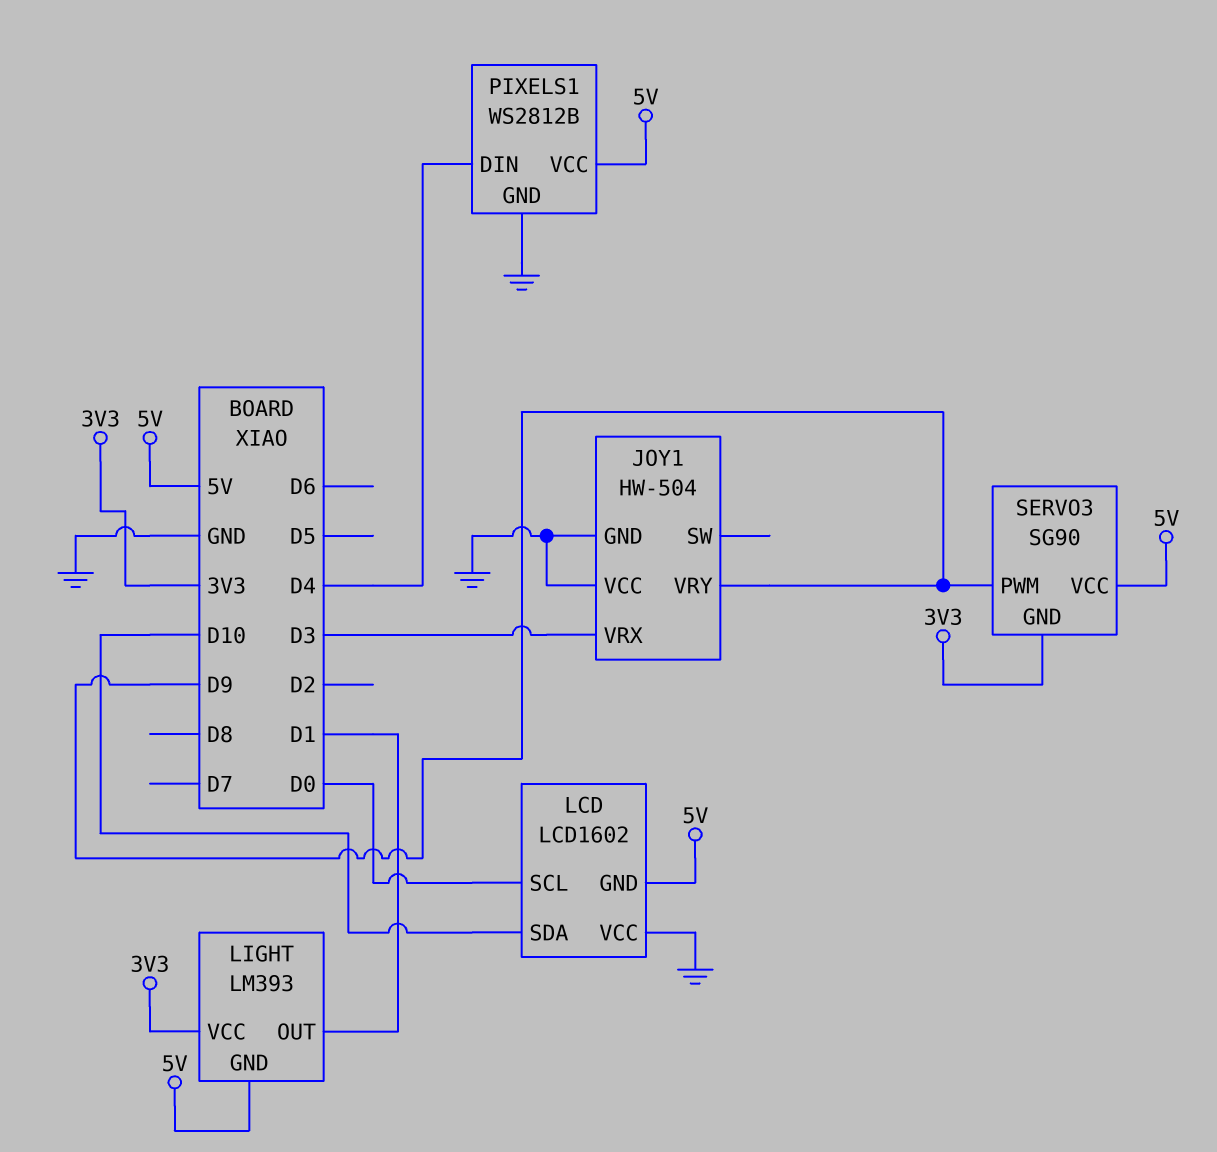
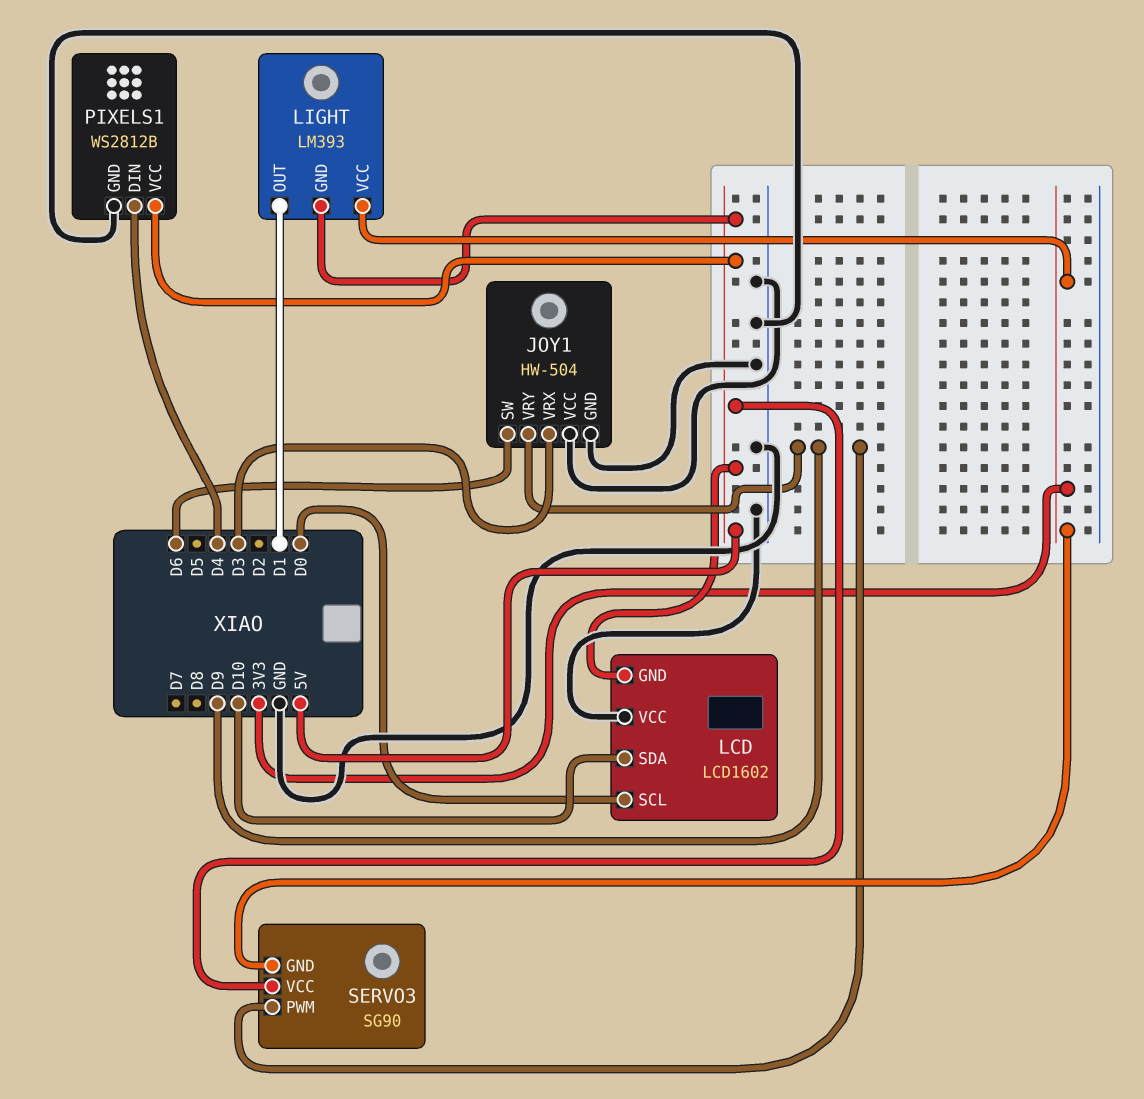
JOY1 pin SW: none -> D6

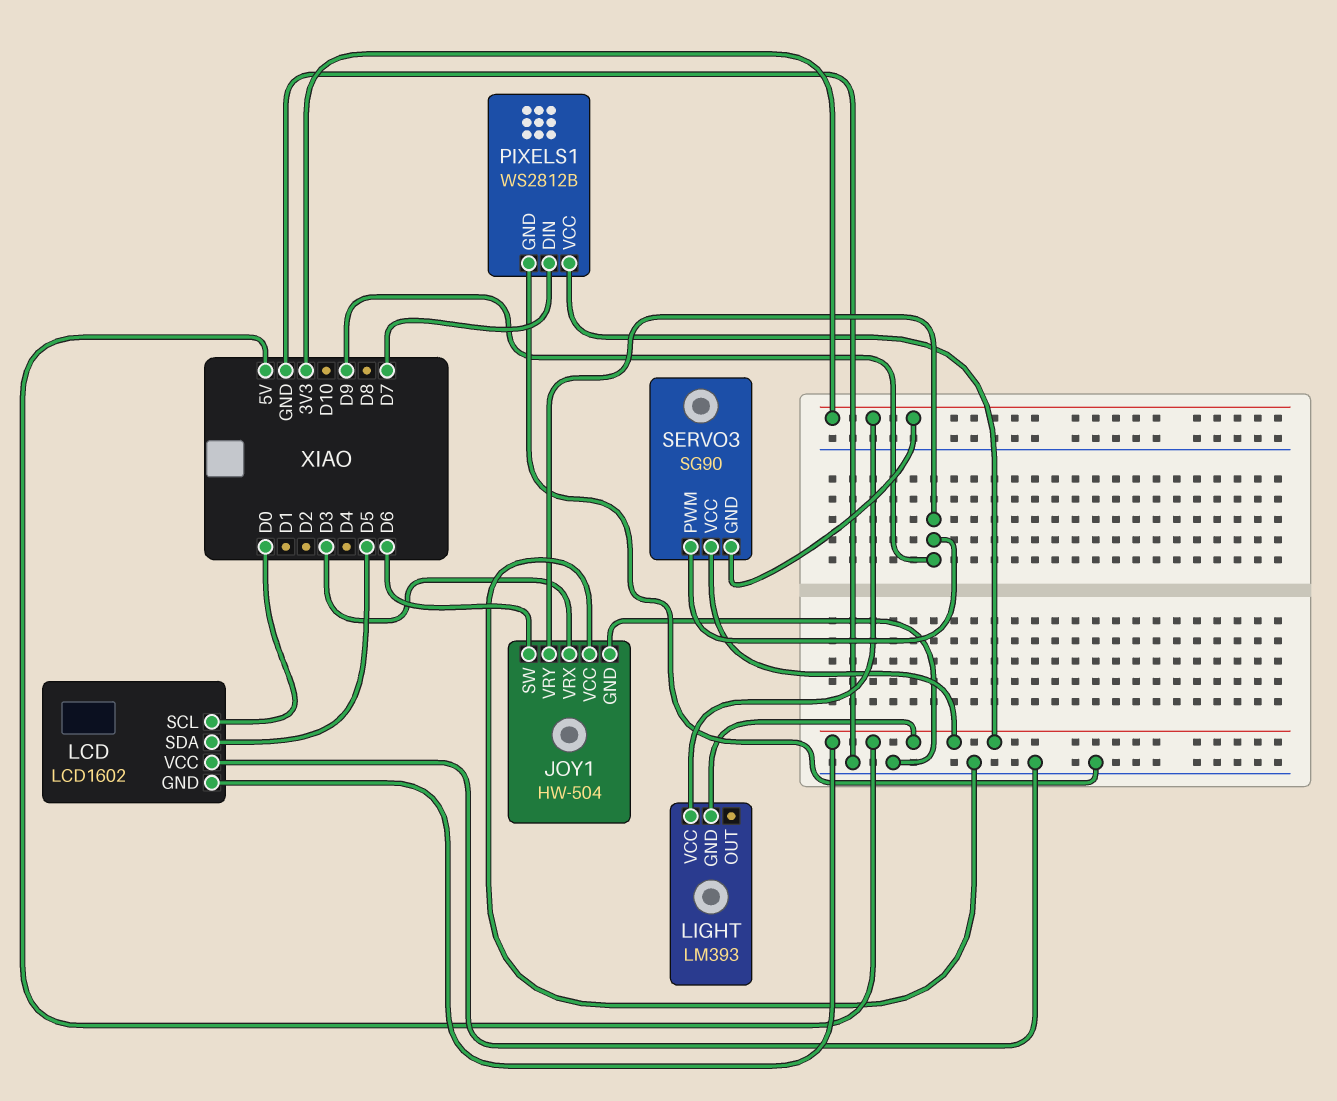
LCD pin SDA: D10 -> D5
LIGHT pin OUT: D1 -> none
PIXELS1 pin DIN: D4 -> D7

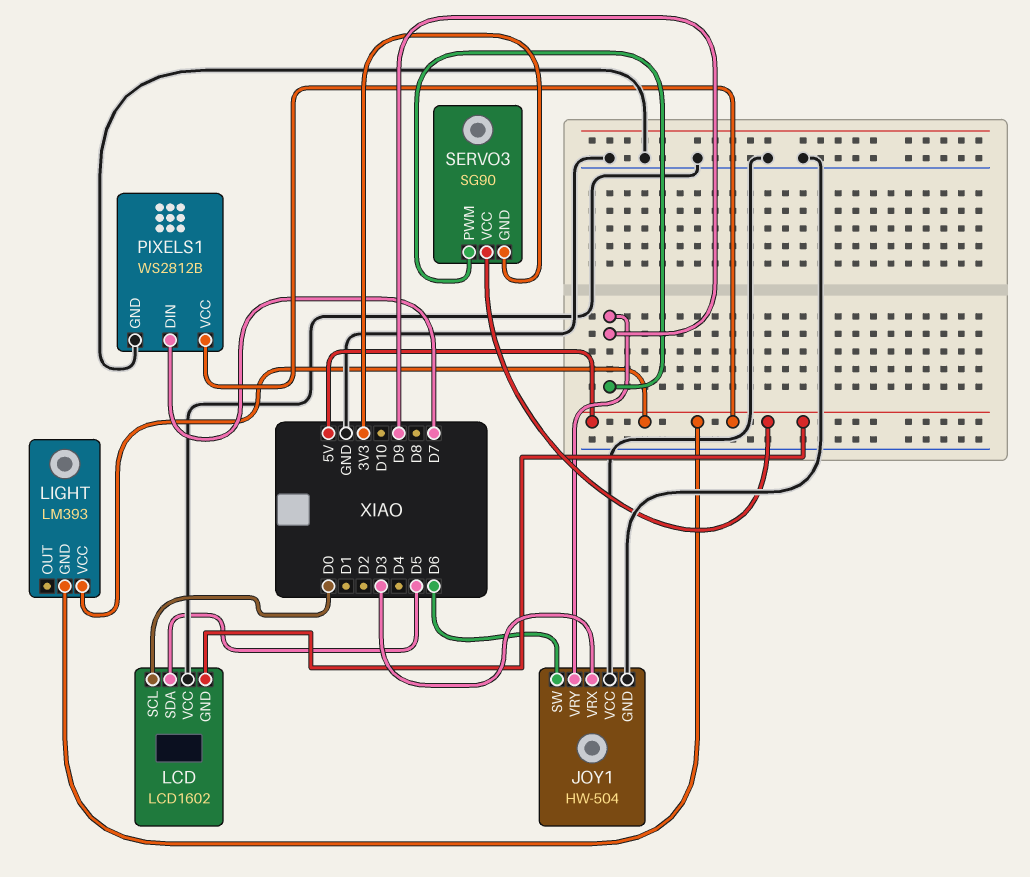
LIGHT pin VCC: 3V3 -> 5V

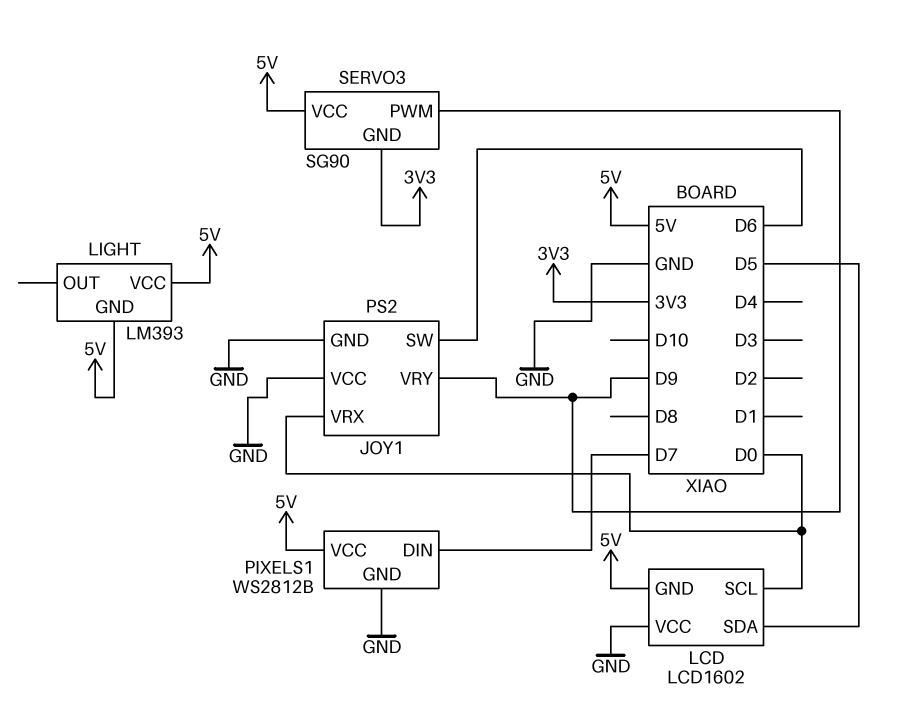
JOY1: HW-504 -> PS2
JOY1 pin VRX: D3 -> D0

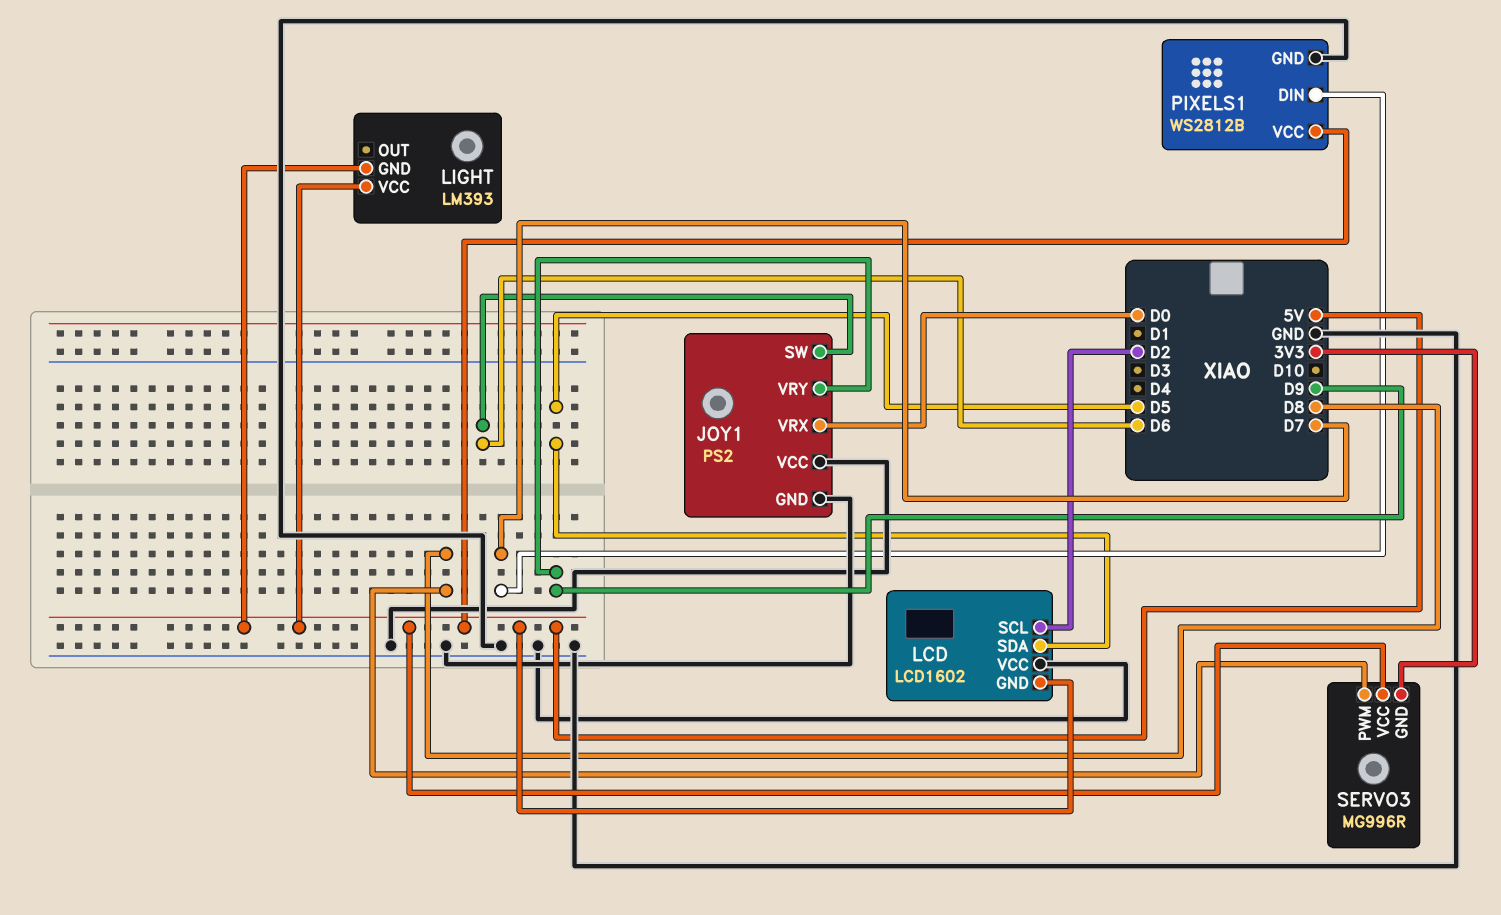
LCD pin SCL: D0 -> D2
SERVO3: SG90 -> MG996R
SERVO3 pin PWM: D9 -> D8

